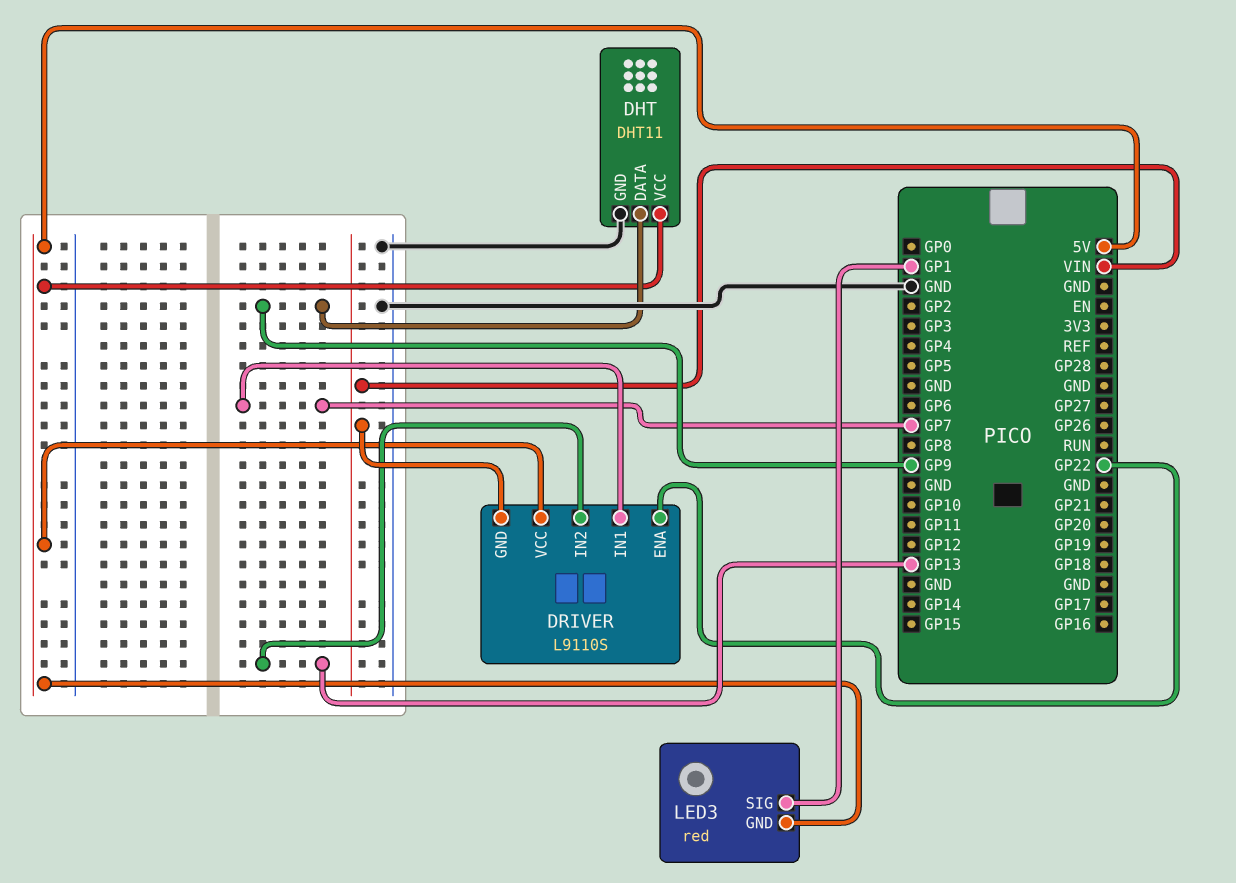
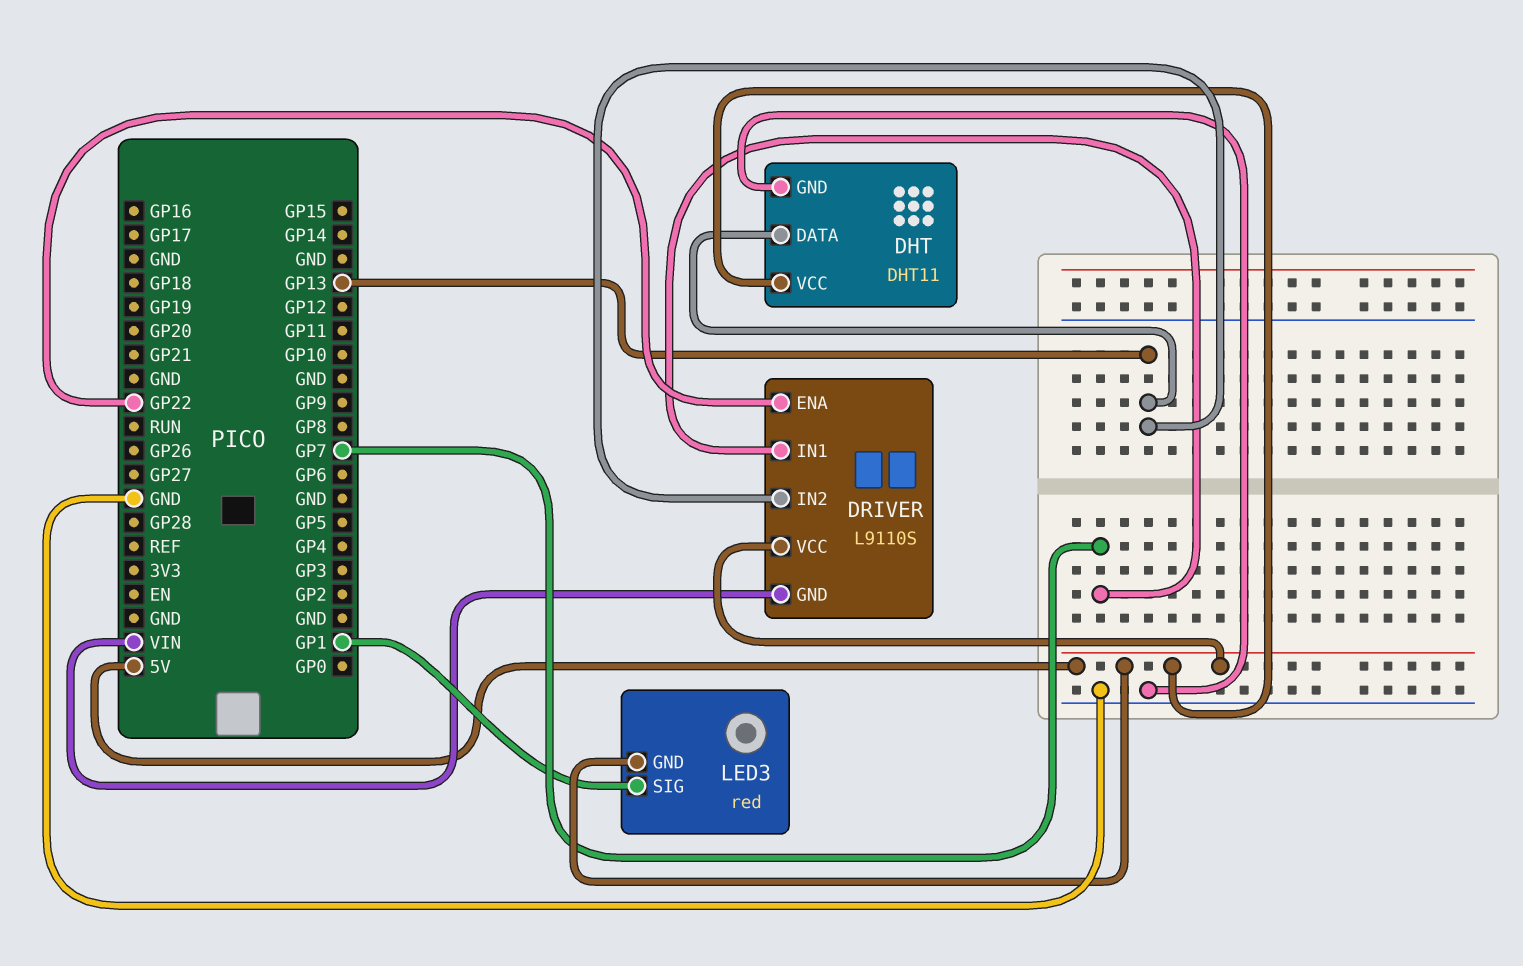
DHT pin DATA: GP9 -> GP13

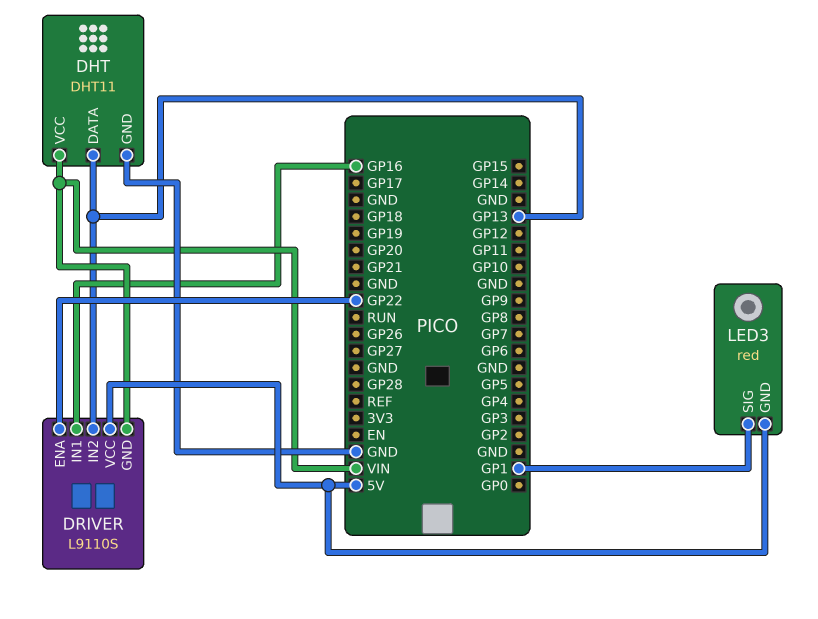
DHT pin VCC: 5V -> VIN
DRIVER pin IN1: GP7 -> GP16

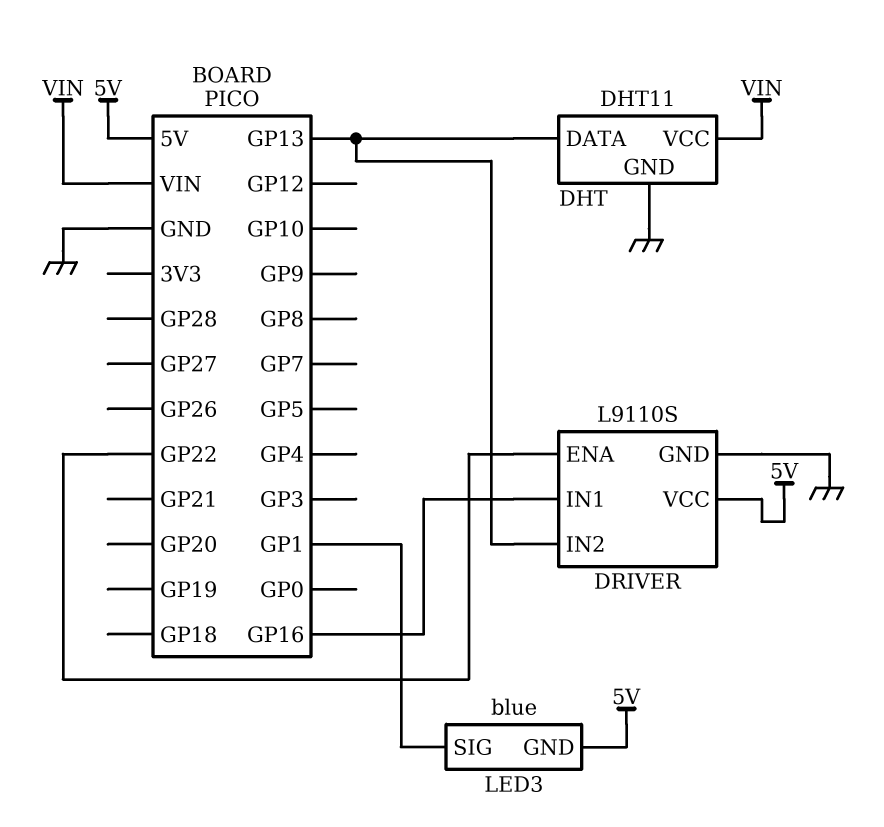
DRIVER pin GND: VIN -> GND
LED3: red -> blue

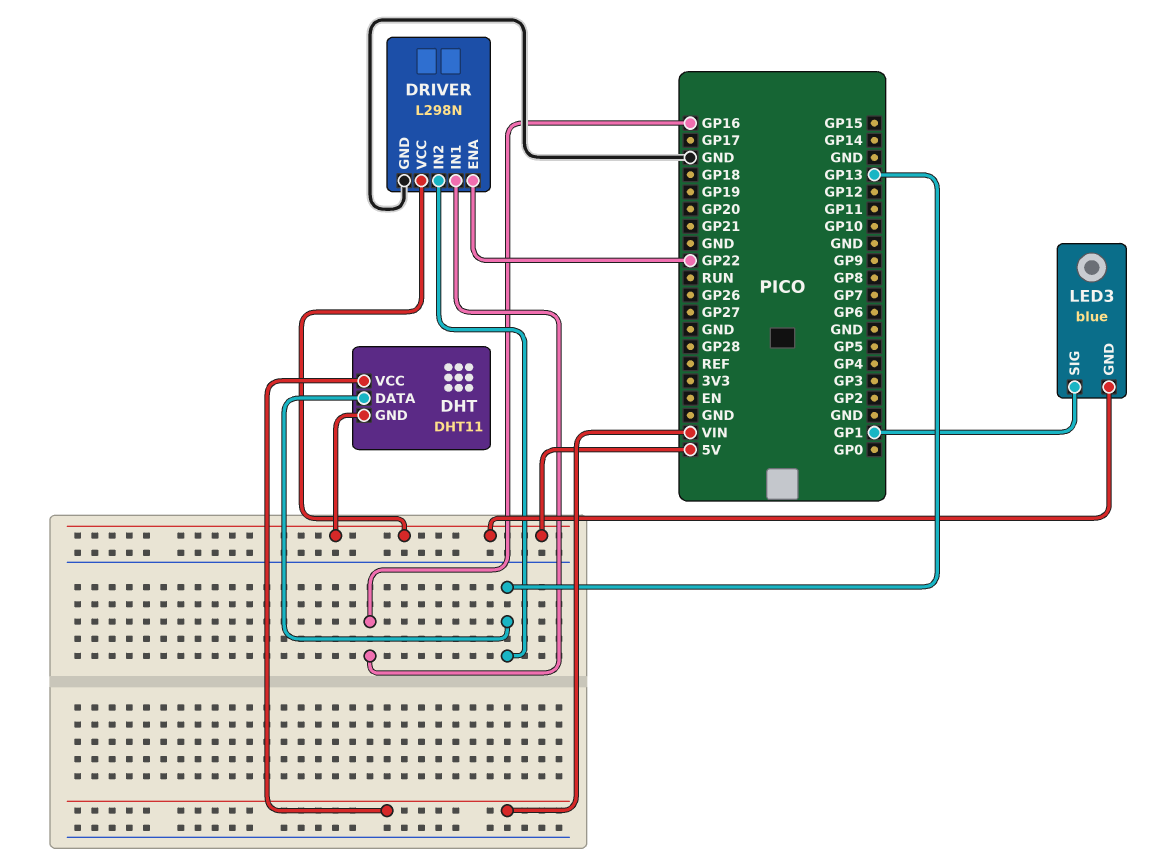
DHT pin GND: GND -> 5V
DRIVER: L9110S -> L298N

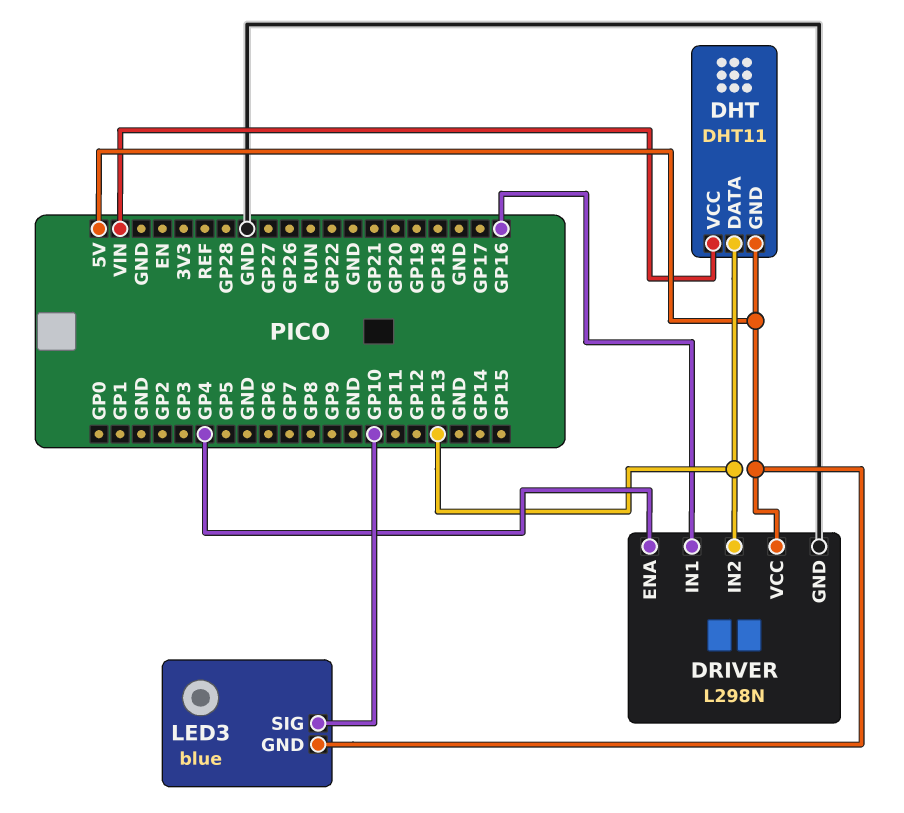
DRIVER pin ENA: GP22 -> GP4
LED3 pin SIG: GP1 -> GP10

